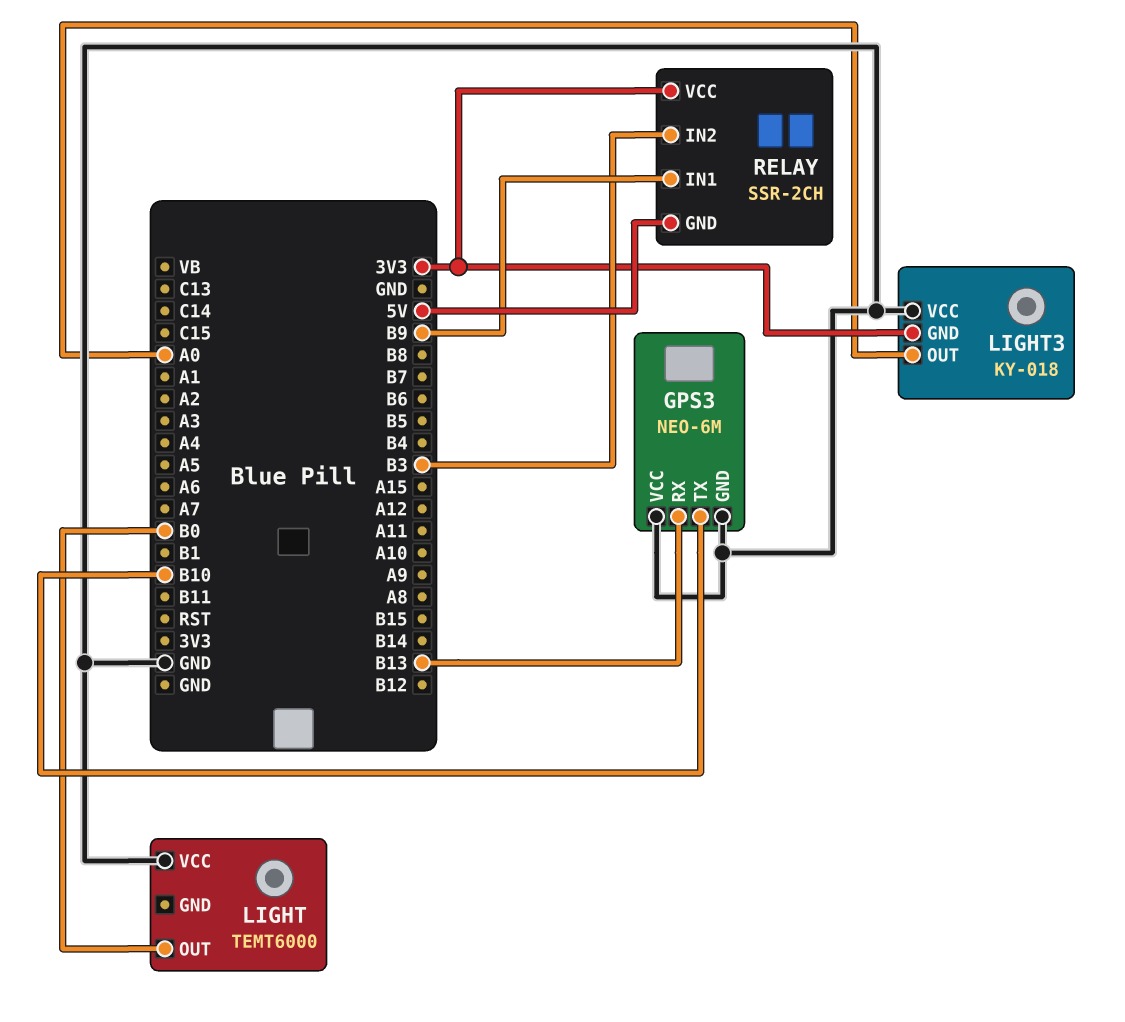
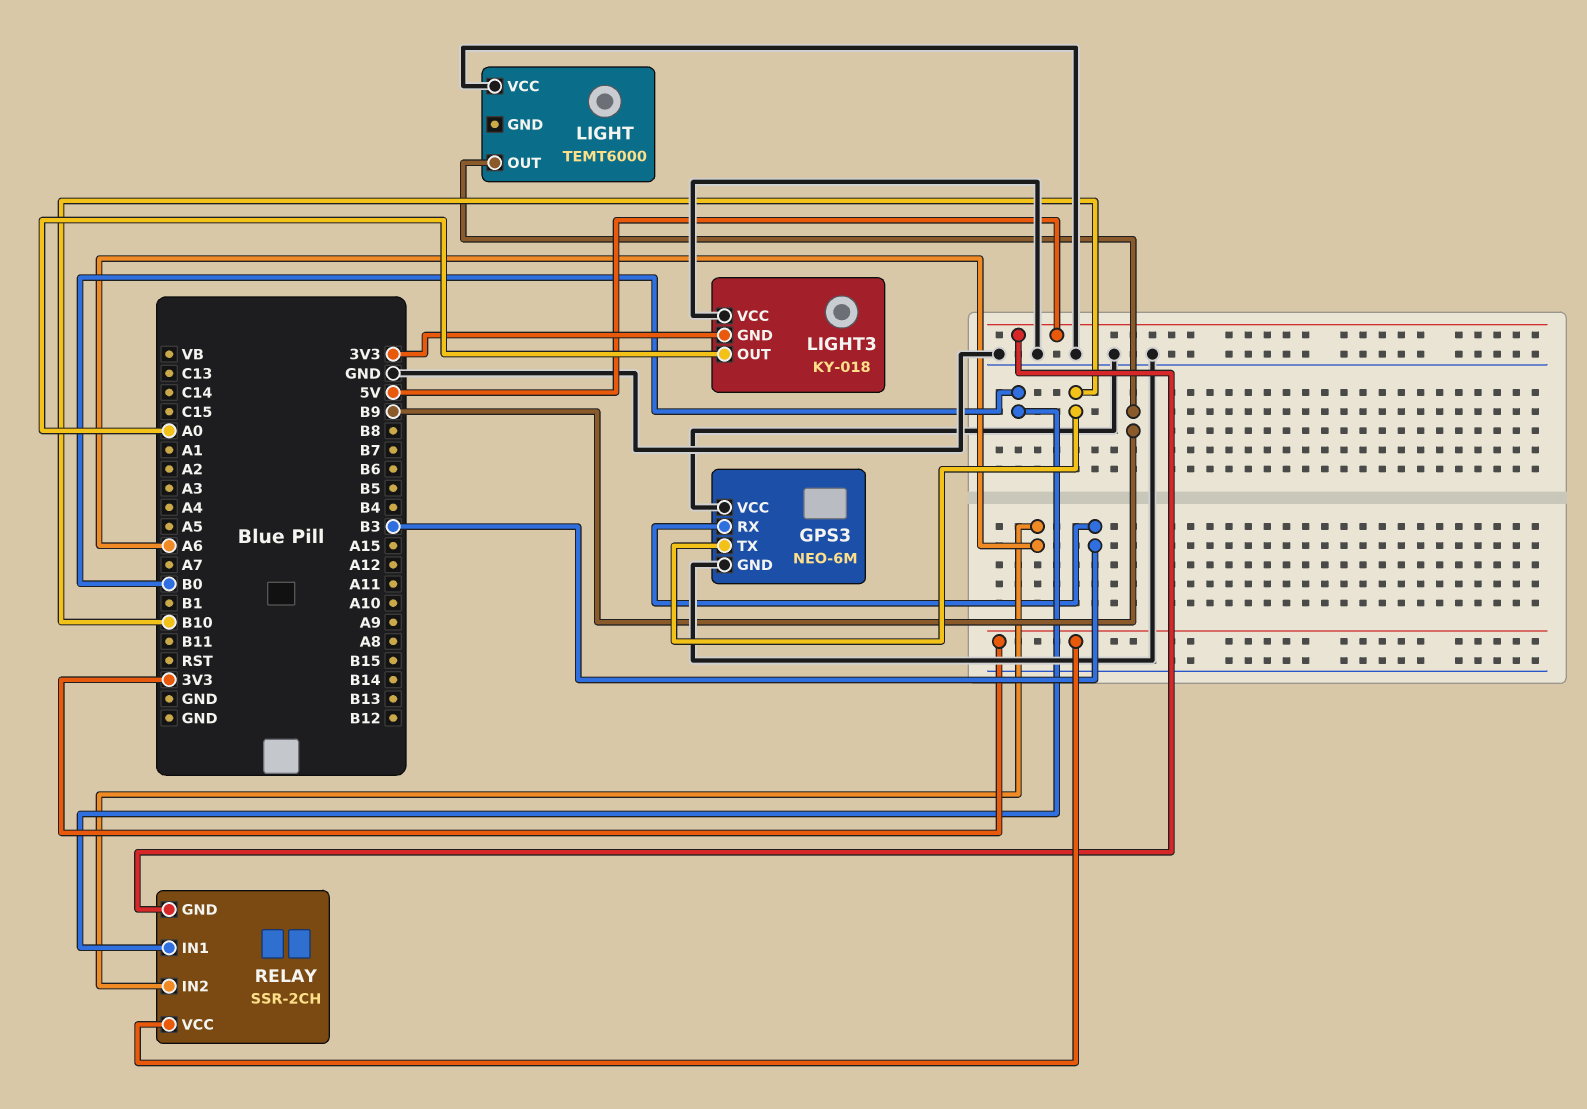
GPS3 pin RX: B13 -> B3
LIGHT pin OUT: B0 -> B9
RELAY pin IN1: B9 -> B0
RELAY pin IN2: B3 -> A6

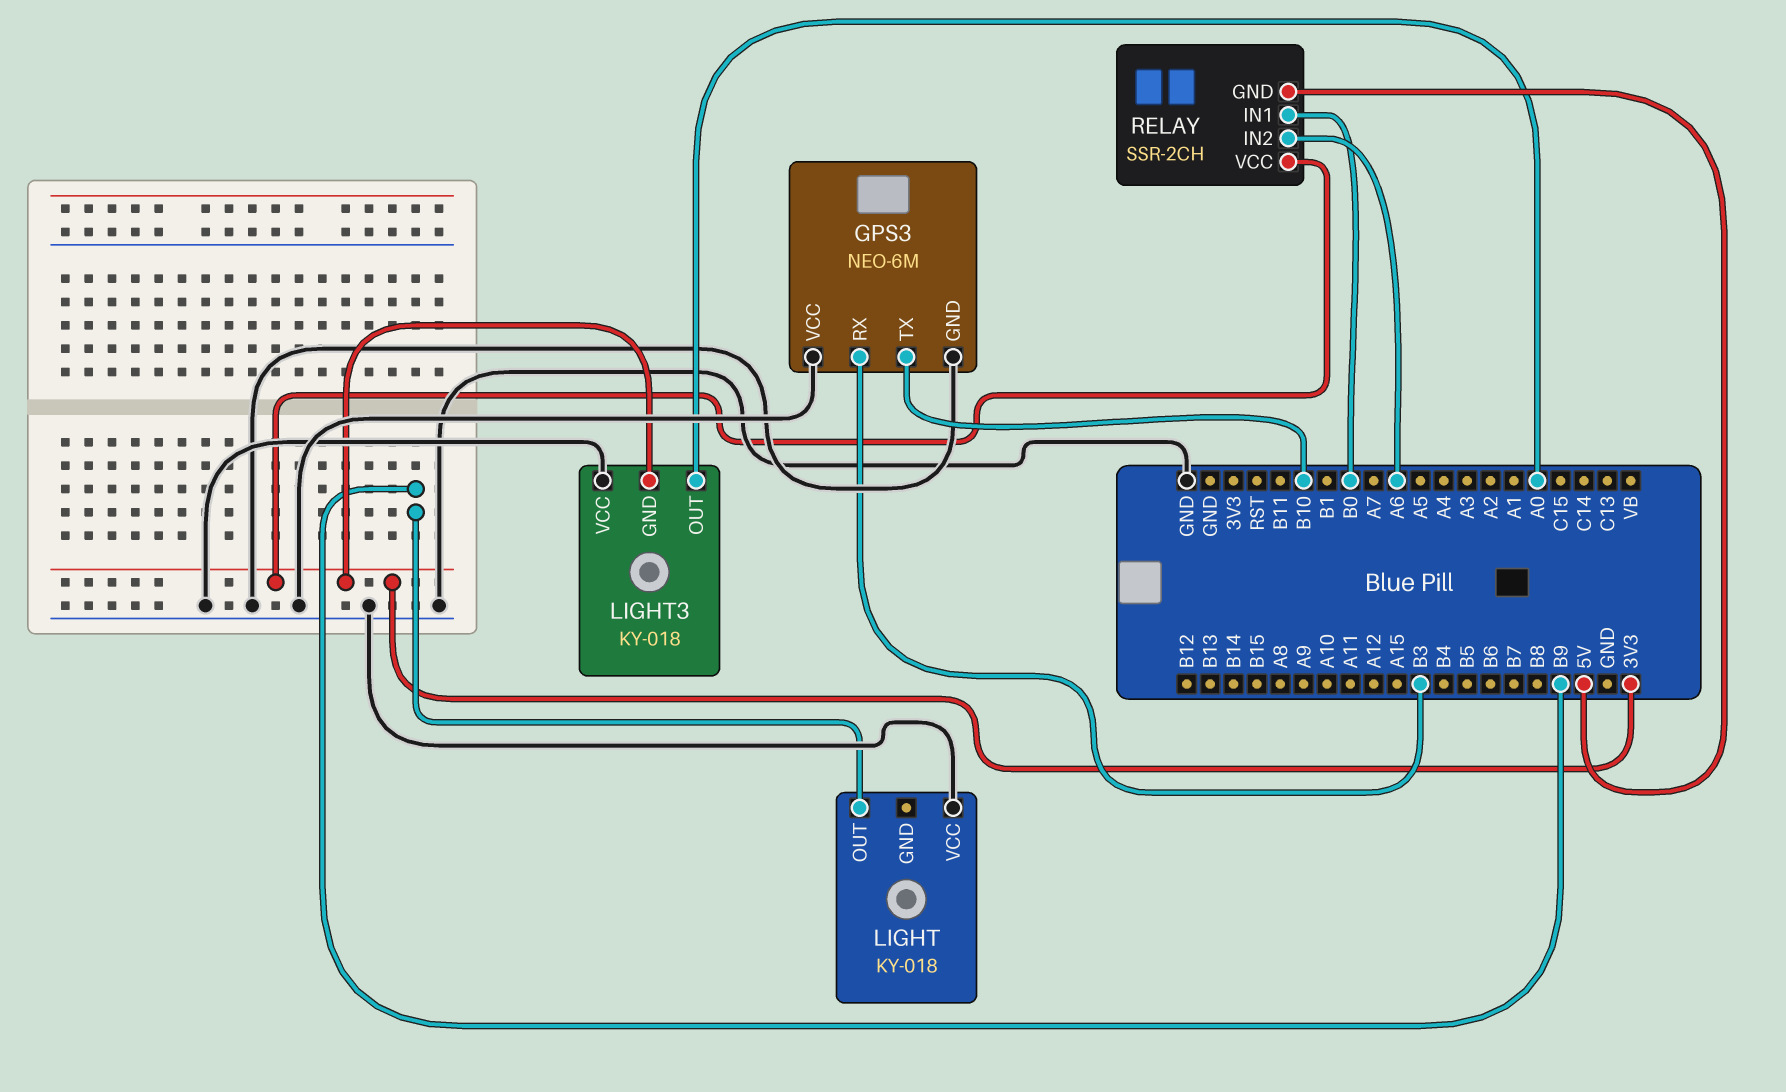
LIGHT: TEMT6000 -> KY-018

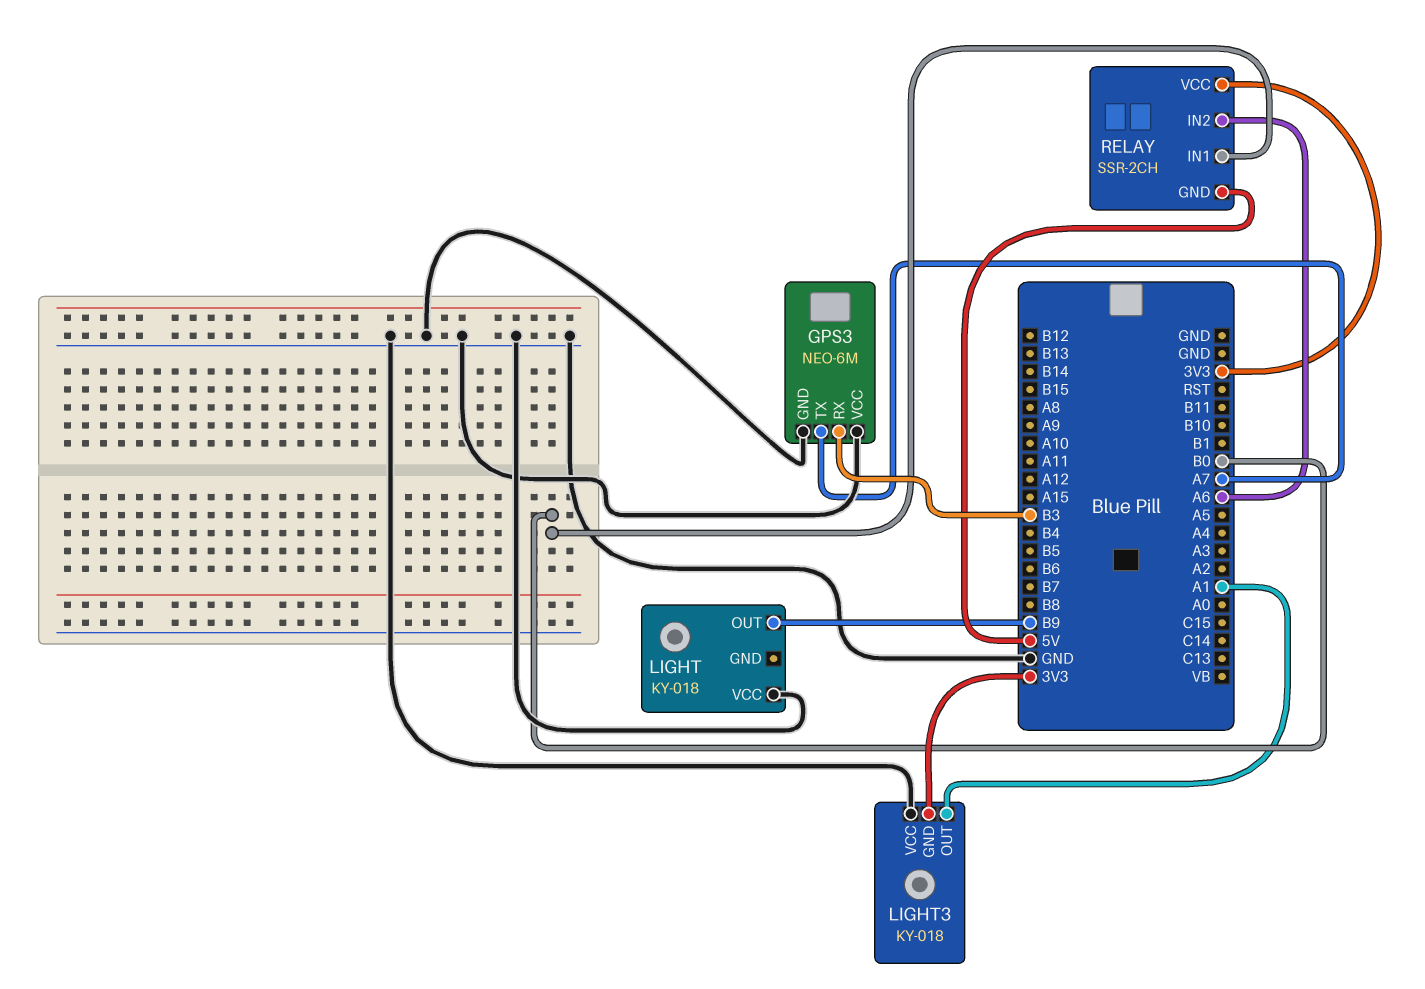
GPS3 pin TX: B10 -> A7
LIGHT3 pin OUT: A0 -> A1

